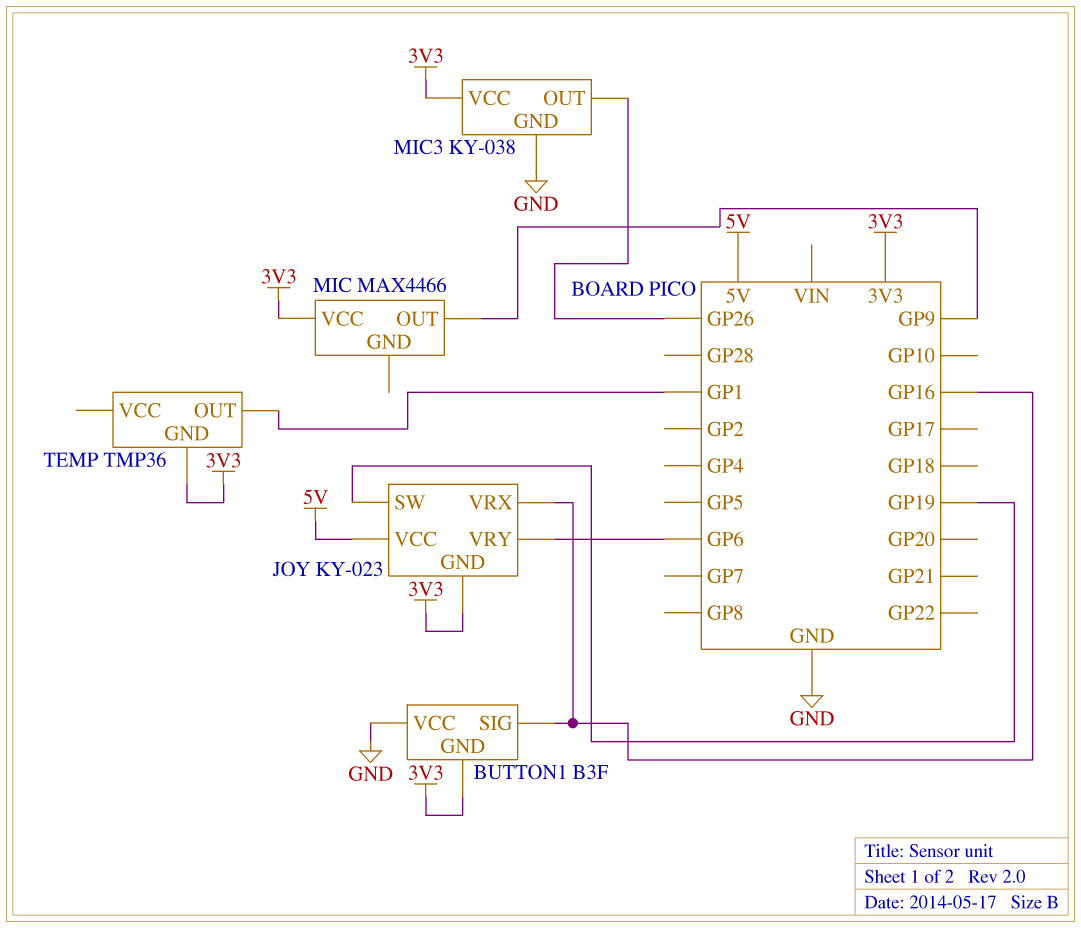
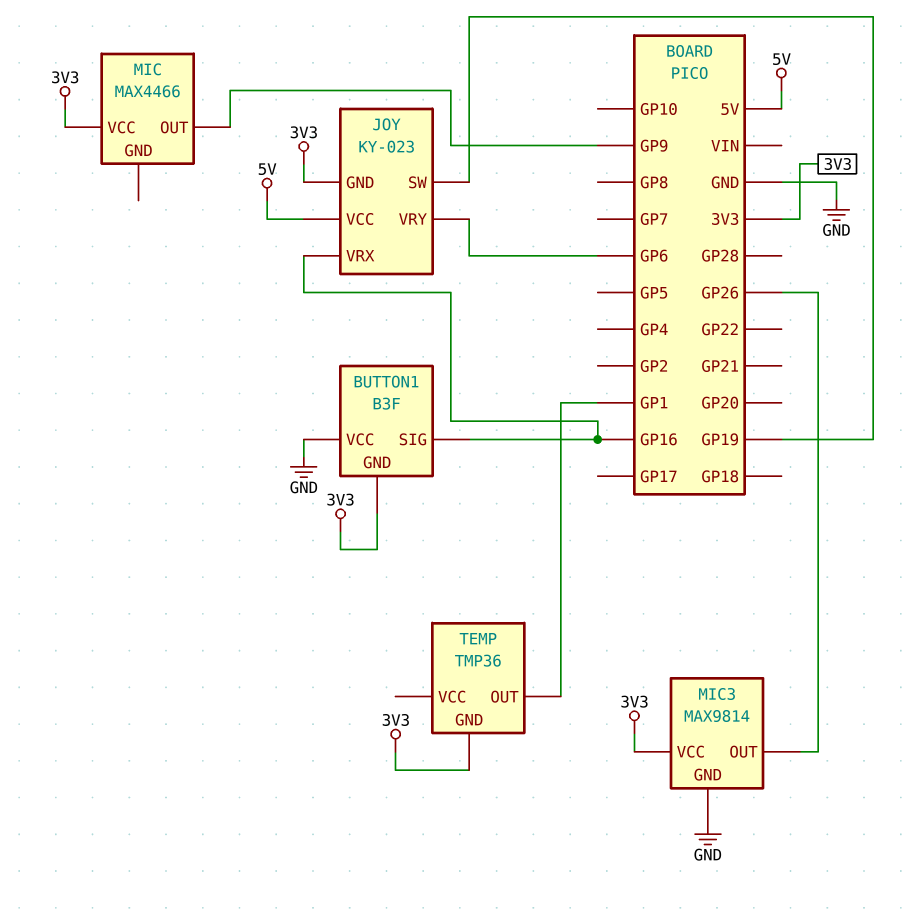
MIC3: KY-038 -> MAX9814

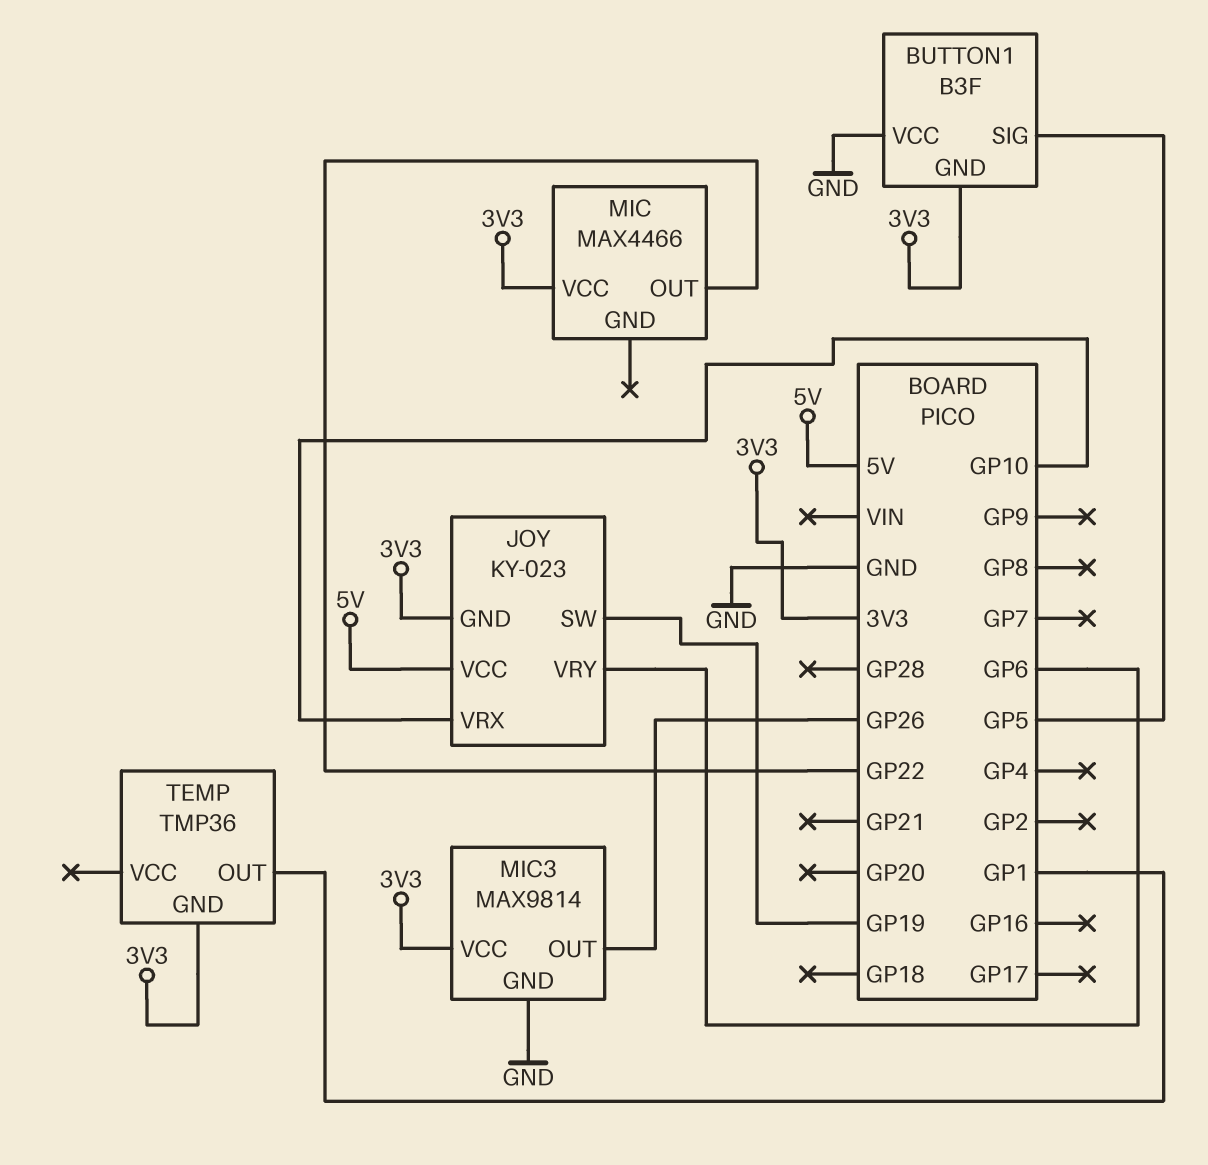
BUTTON1 pin SIG: GP16 -> GP5
JOY pin VRX: GP16 -> GP10
MIC pin OUT: GP9 -> GP22

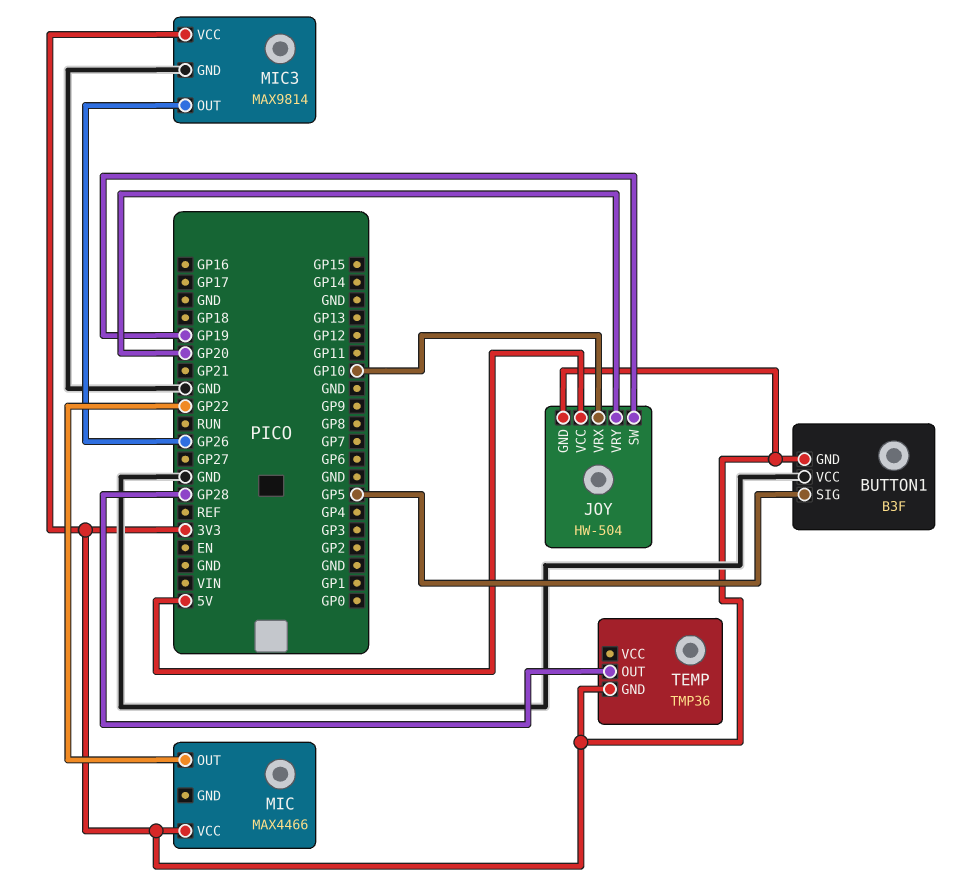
JOY: KY-023 -> HW-504
JOY pin VRY: GP6 -> GP20
TEMP pin OUT: GP1 -> GP28

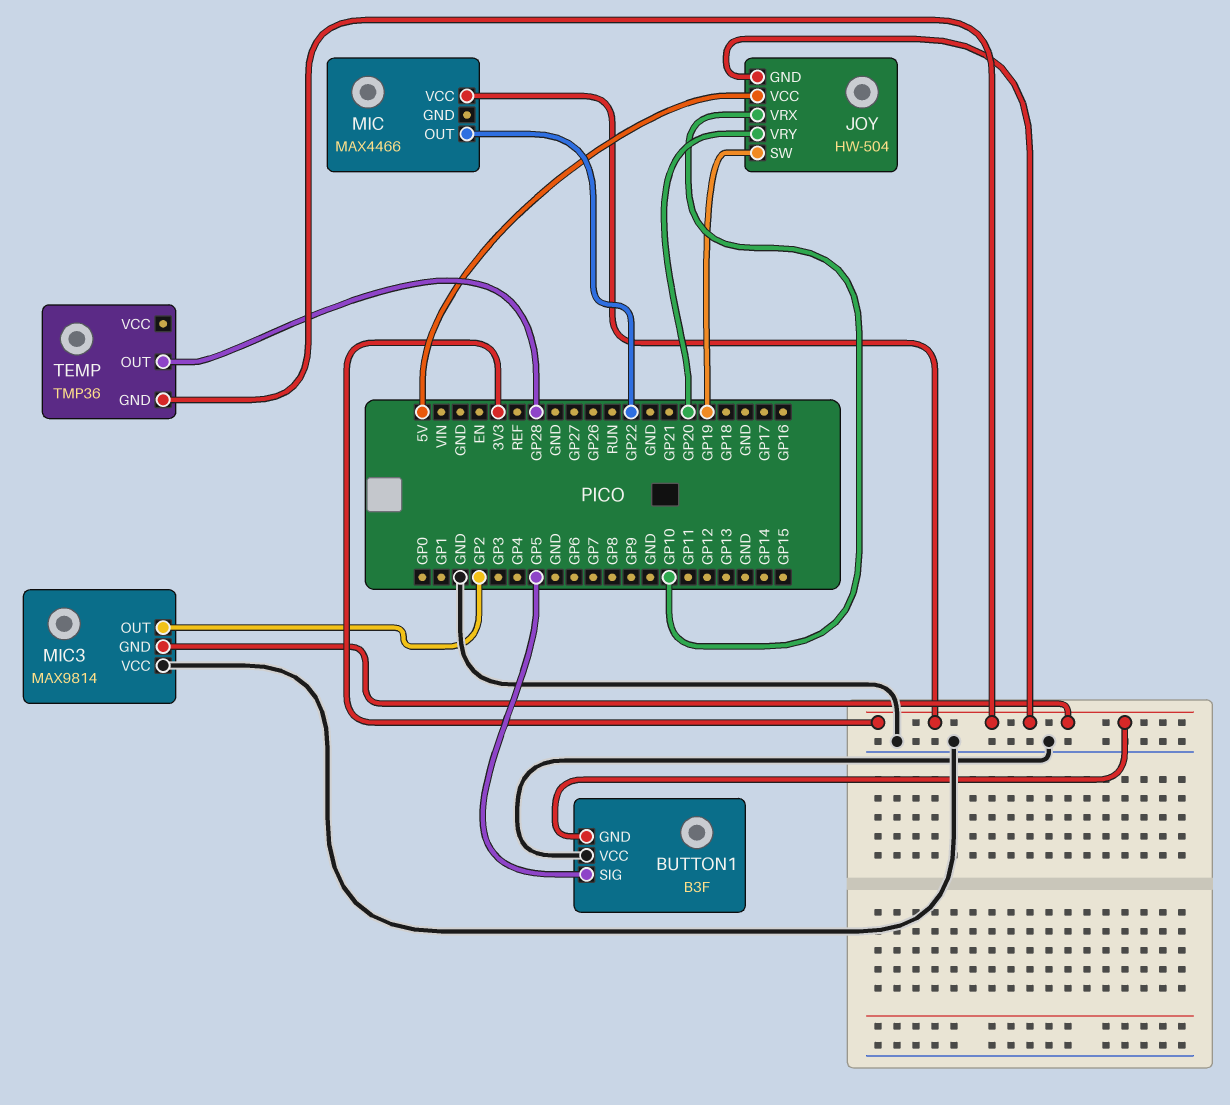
MIC3 pin GND: GND -> 3V3
MIC3 pin OUT: GP26 -> GP2
MIC3 pin VCC: 3V3 -> GND

